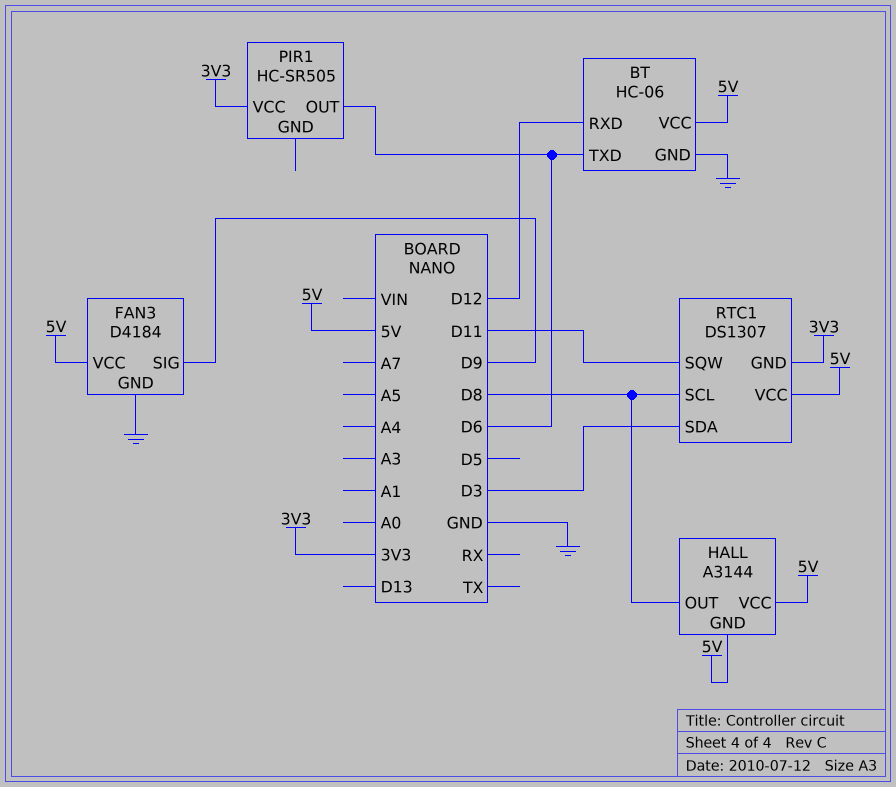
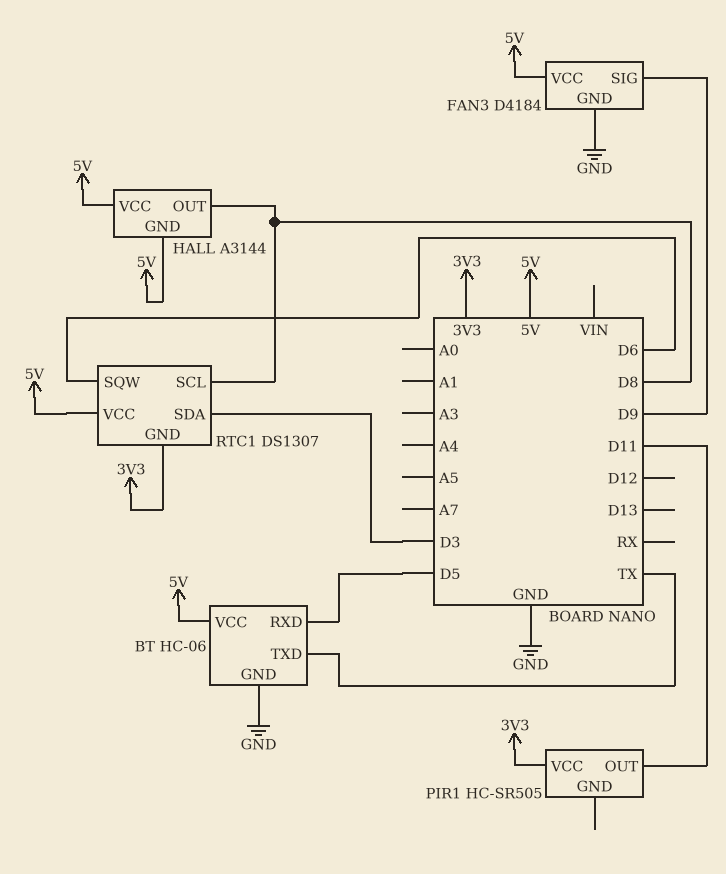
BT pin RXD: D12 -> D5
BT pin TXD: D6 -> TX
PIR1 pin OUT: D6 -> D11
RTC1 pin SQW: D11 -> D6

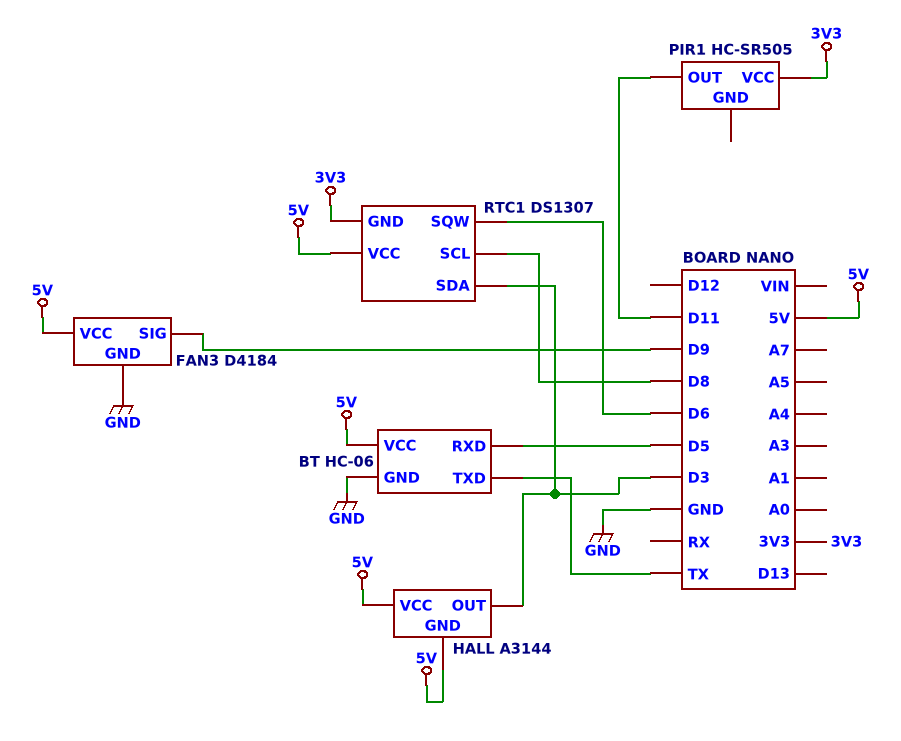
HALL pin OUT: D8 -> D3

